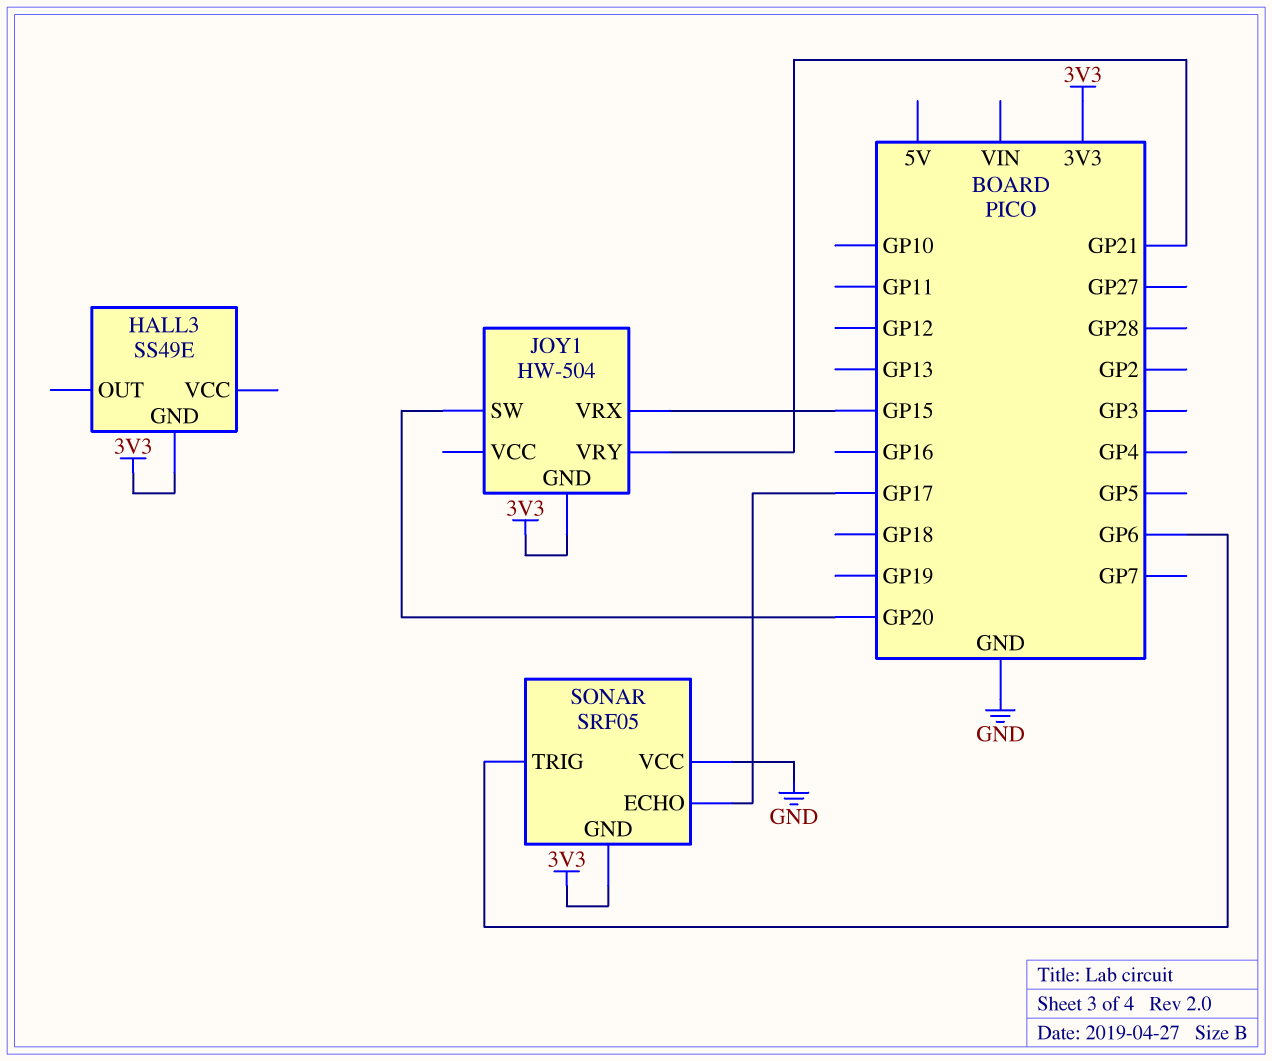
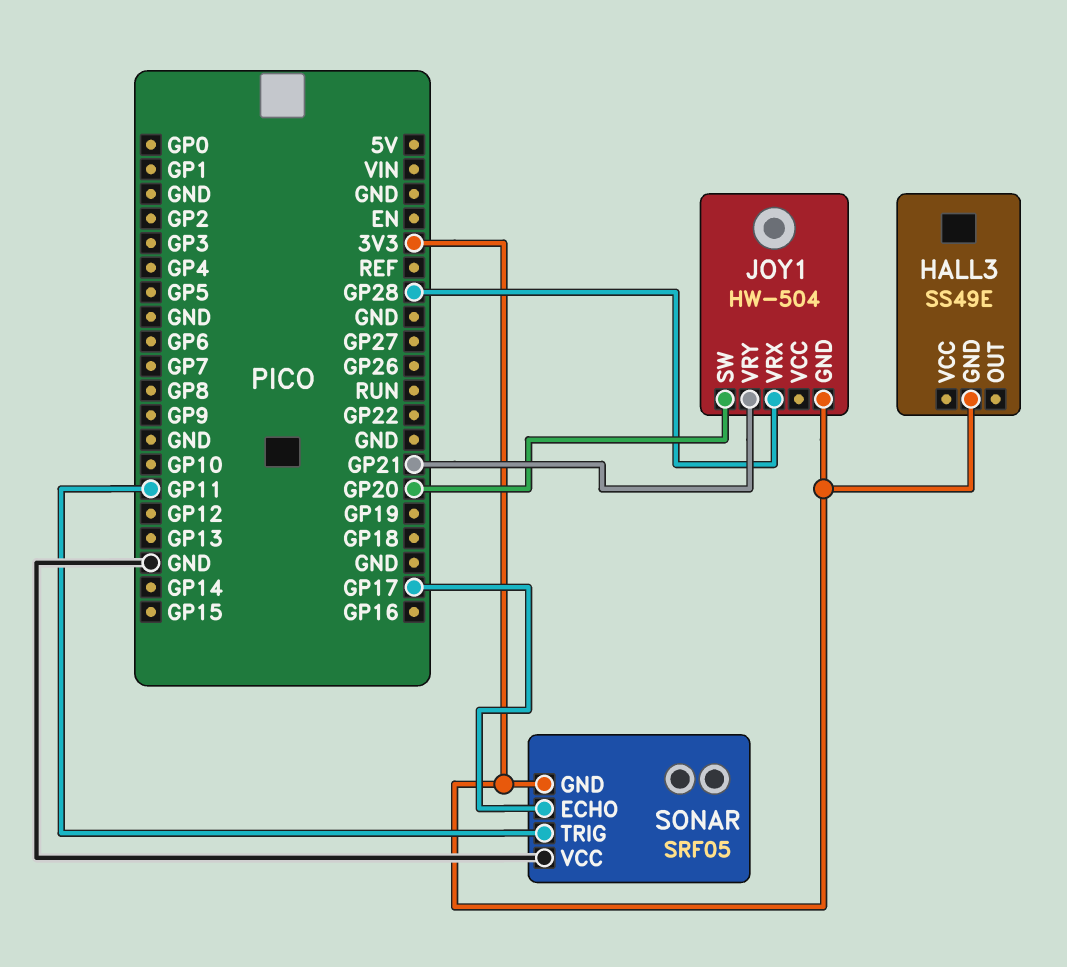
JOY1 pin VRX: GP15 -> GP28
SONAR pin TRIG: GP6 -> GP11

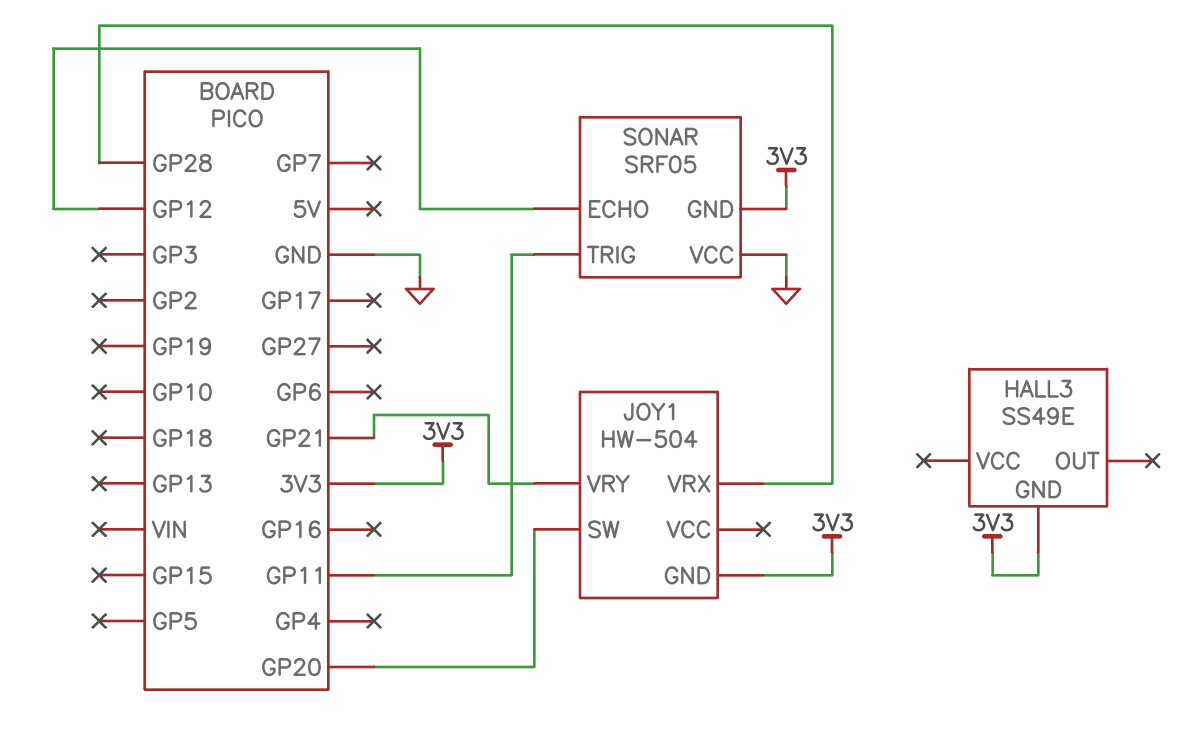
SONAR pin ECHO: GP17 -> GP12

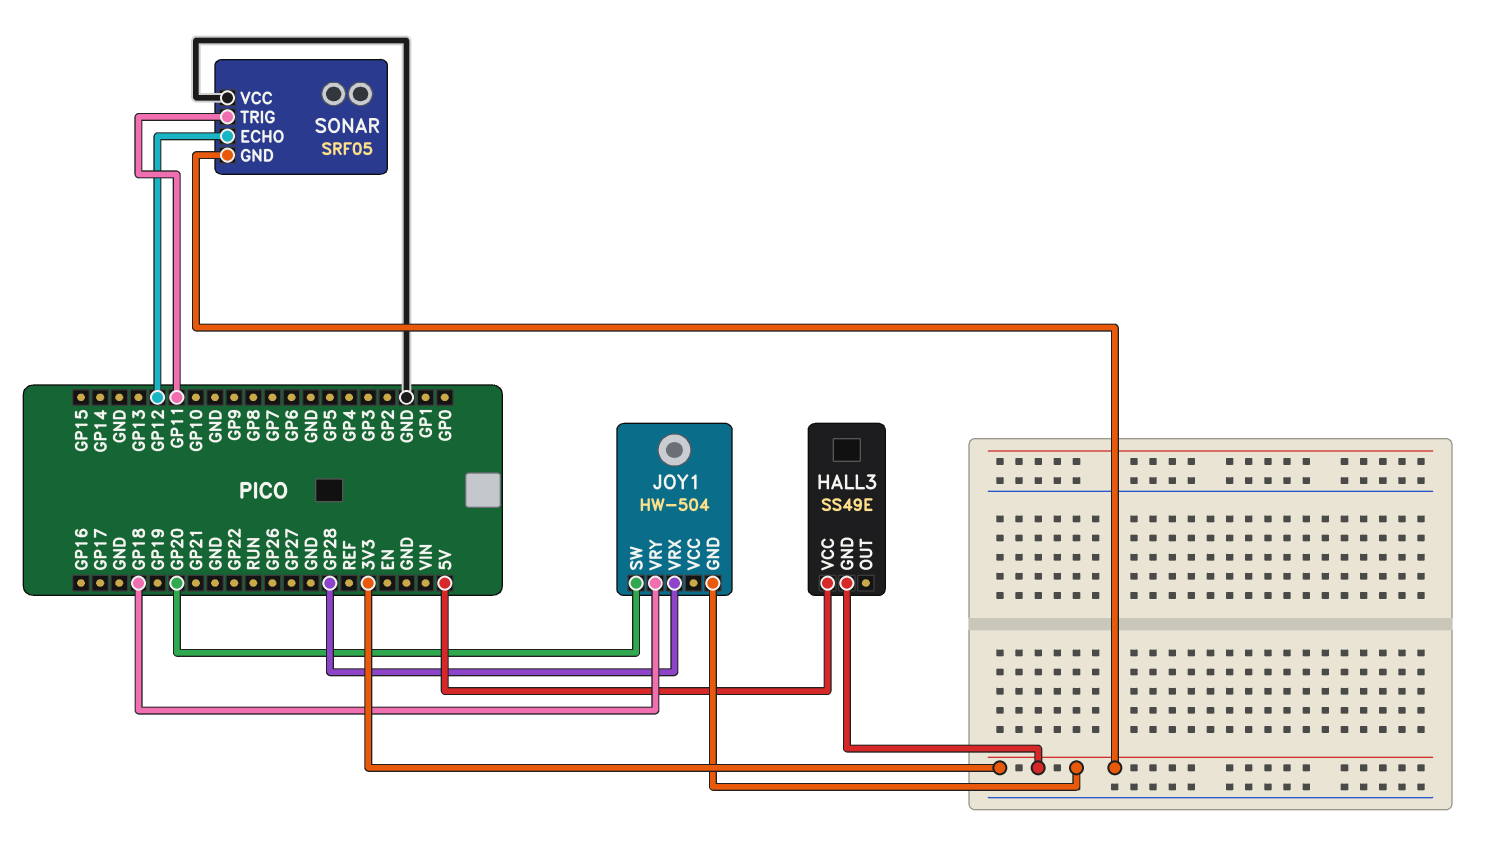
HALL3 pin VCC: none -> 5V
JOY1 pin VRY: GP21 -> GP18

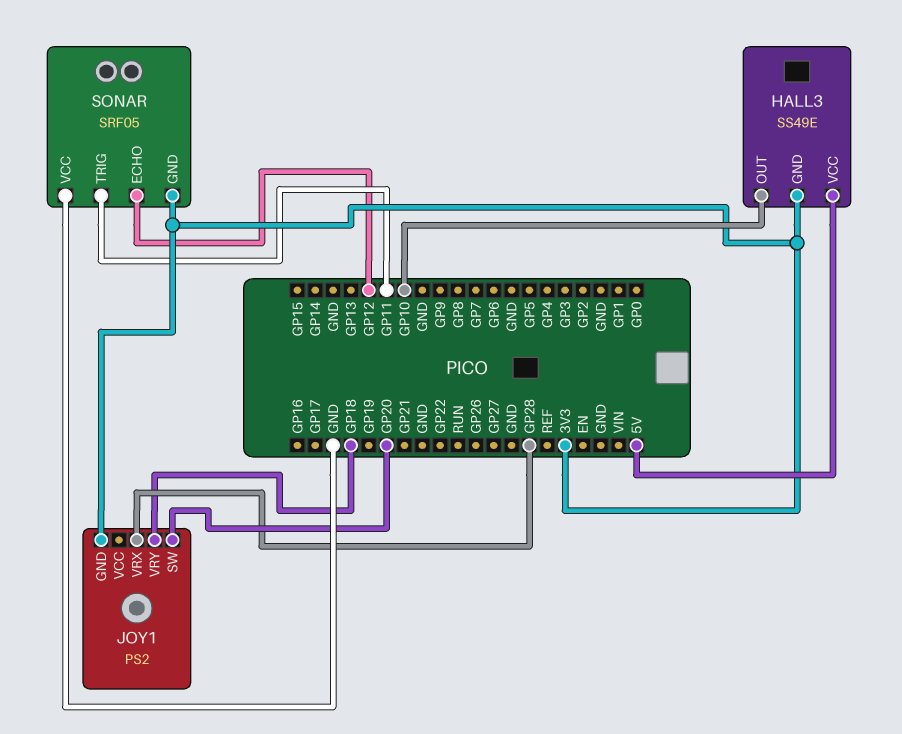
HALL3 pin OUT: none -> GP10
JOY1: HW-504 -> PS2

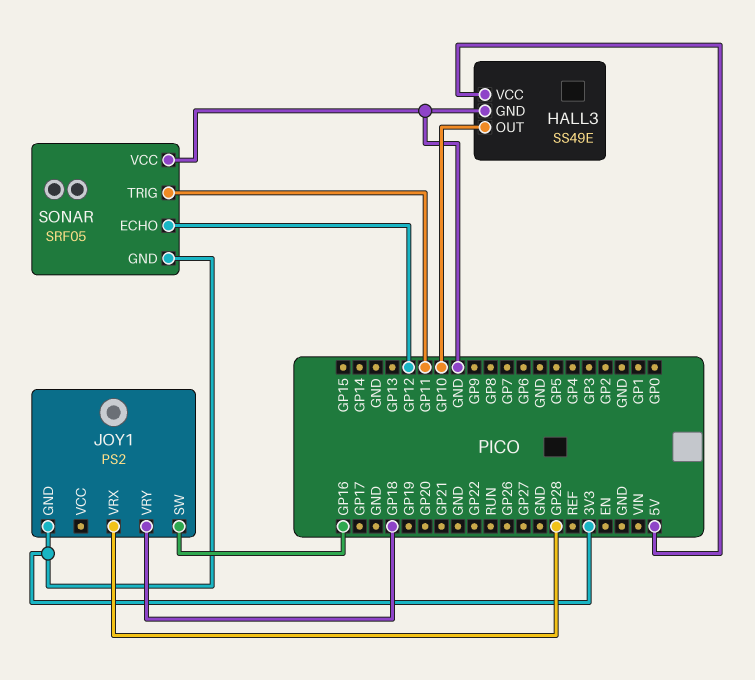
HALL3 pin GND: 3V3 -> GND
JOY1 pin SW: GP20 -> GP16

